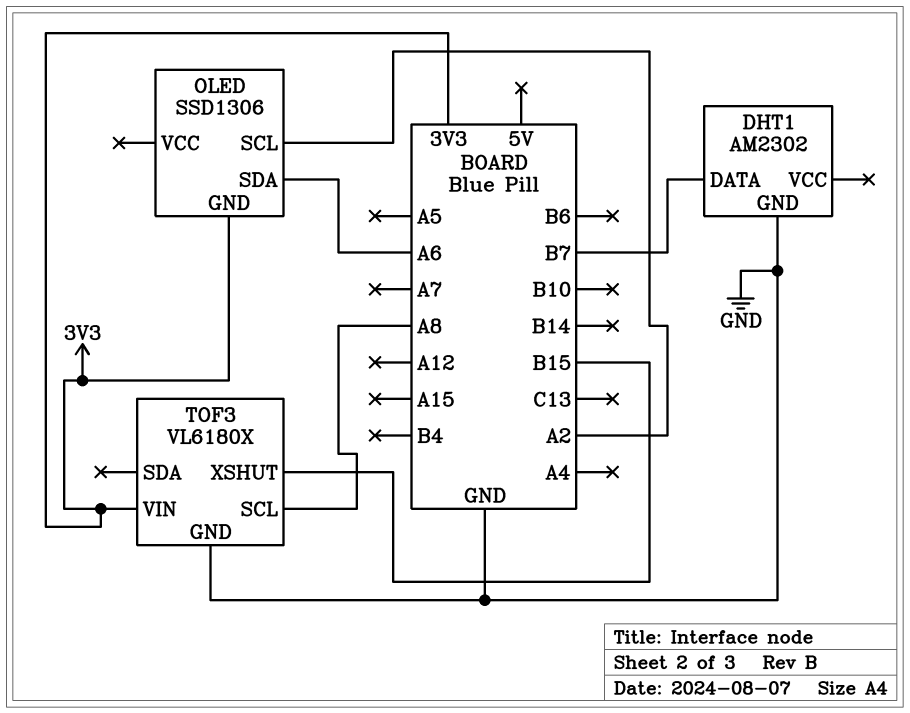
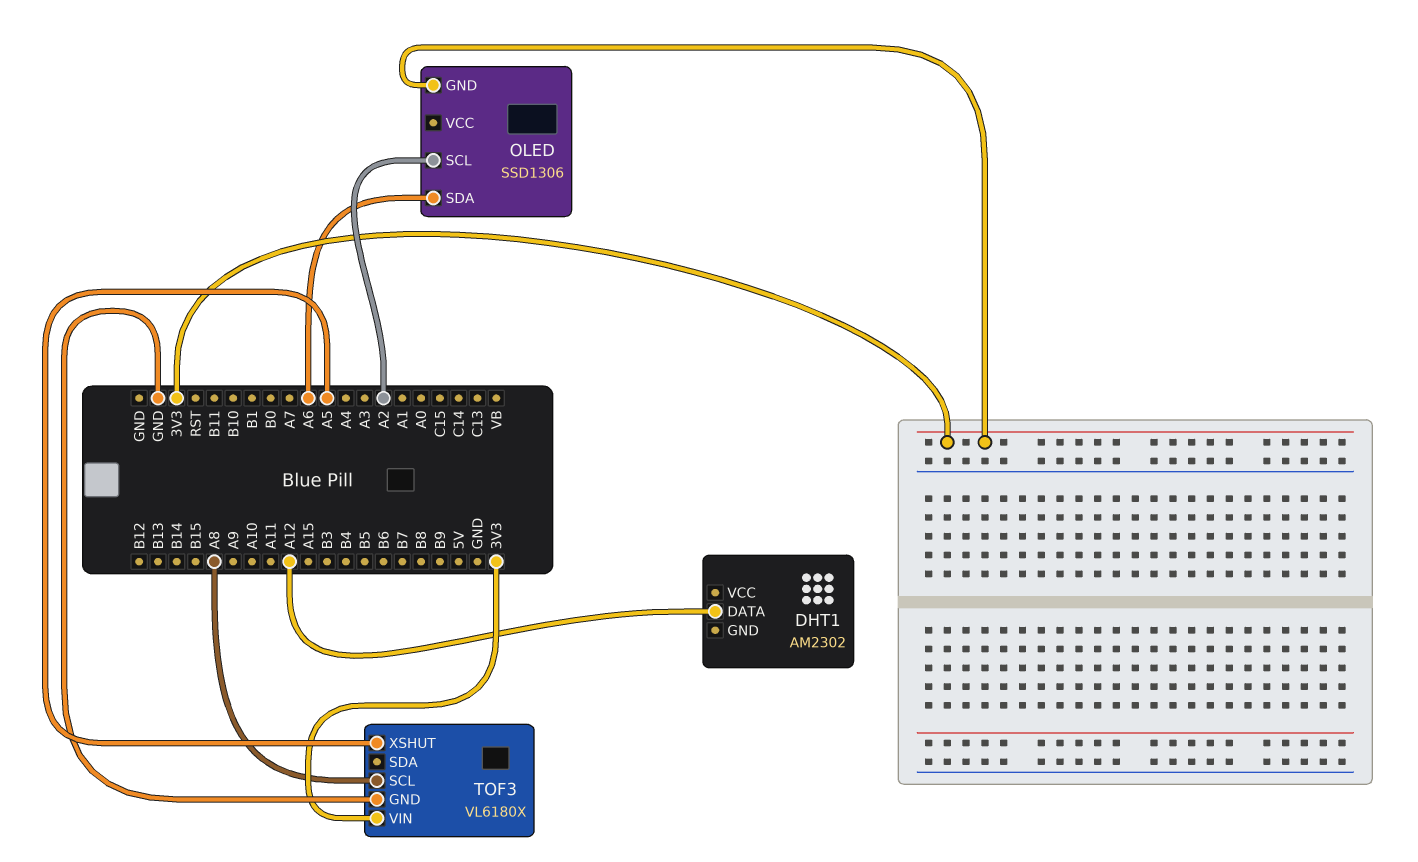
DHT1 pin DATA: B7 -> A12
DHT1 pin GND: GND -> none
TOF3 pin XSHUT: B15 -> A5

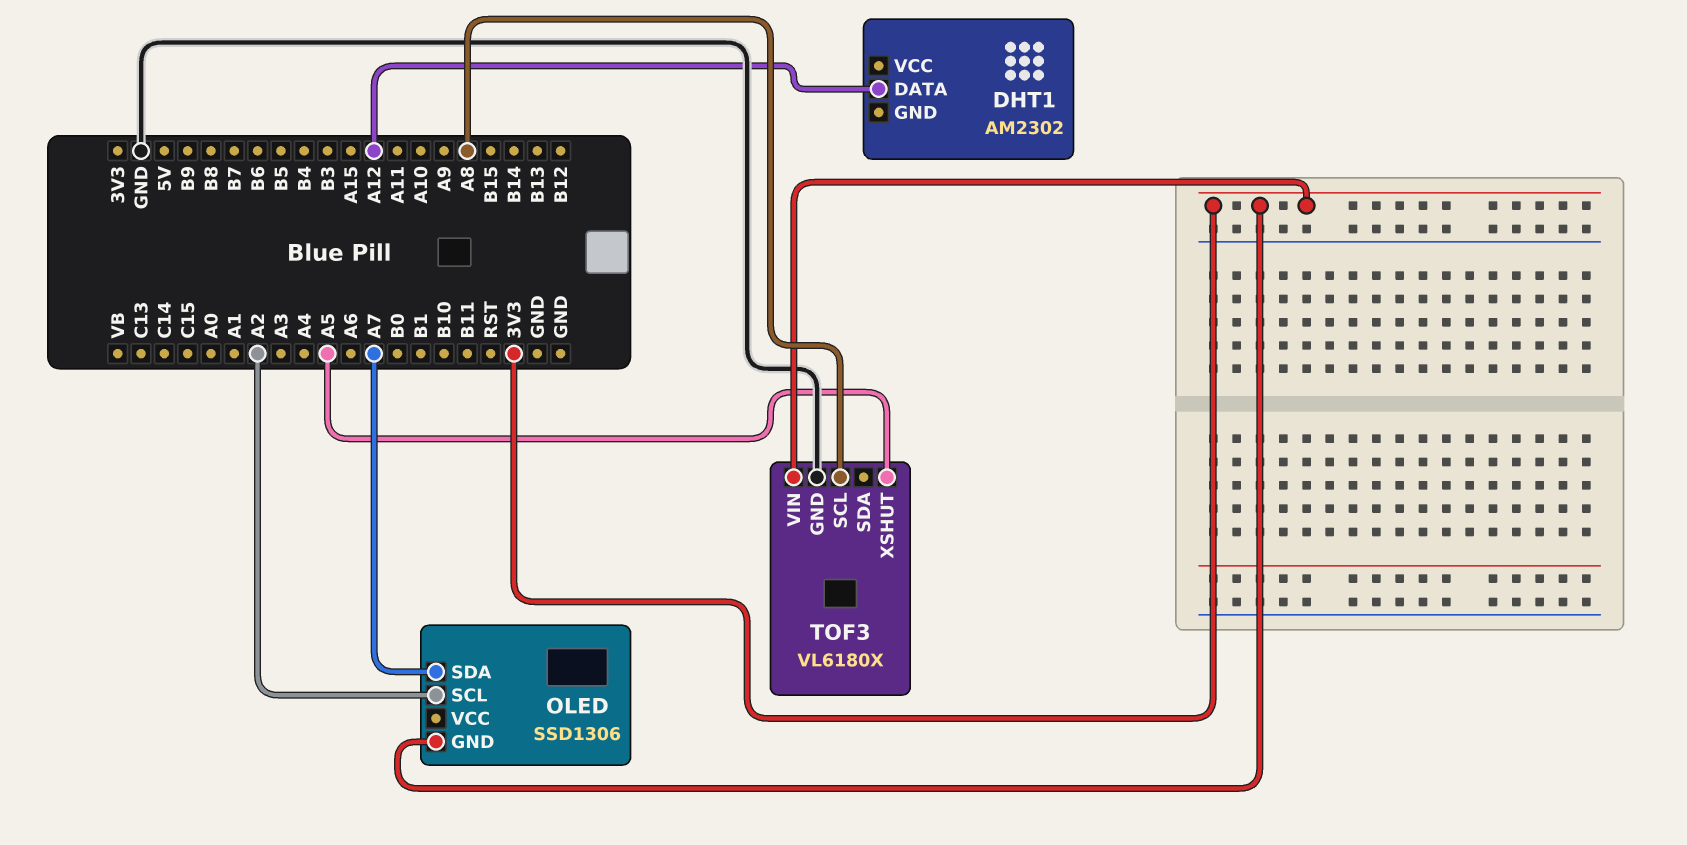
OLED pin SDA: A6 -> A7

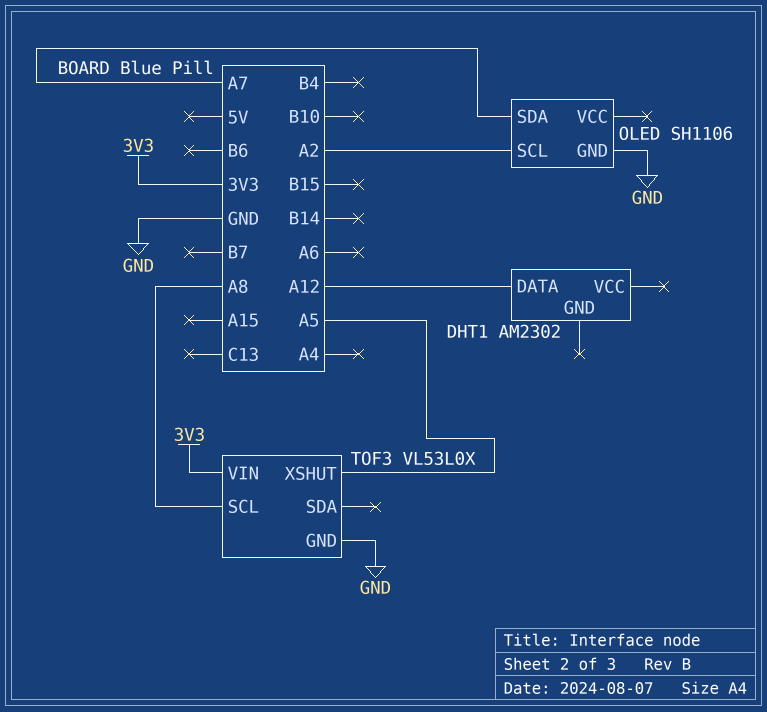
OLED: SSD1306 -> SH1106
OLED pin GND: 3V3 -> GND
TOF3: VL6180X -> VL53L0X

